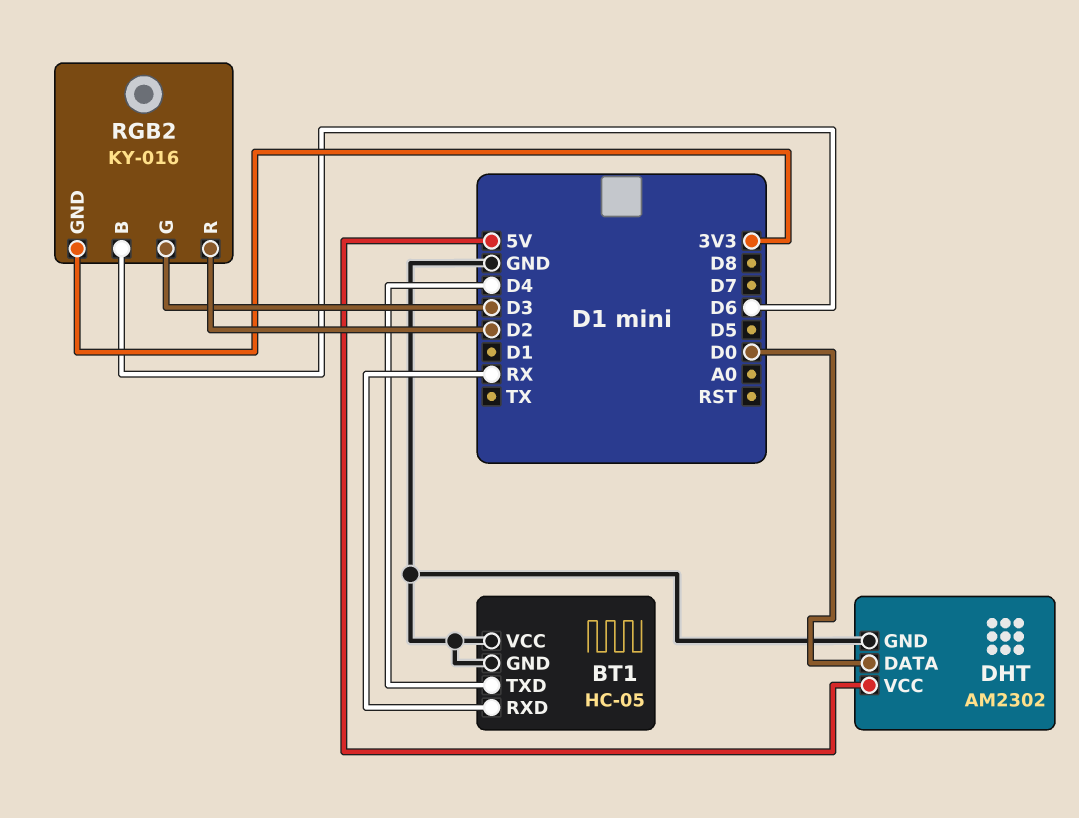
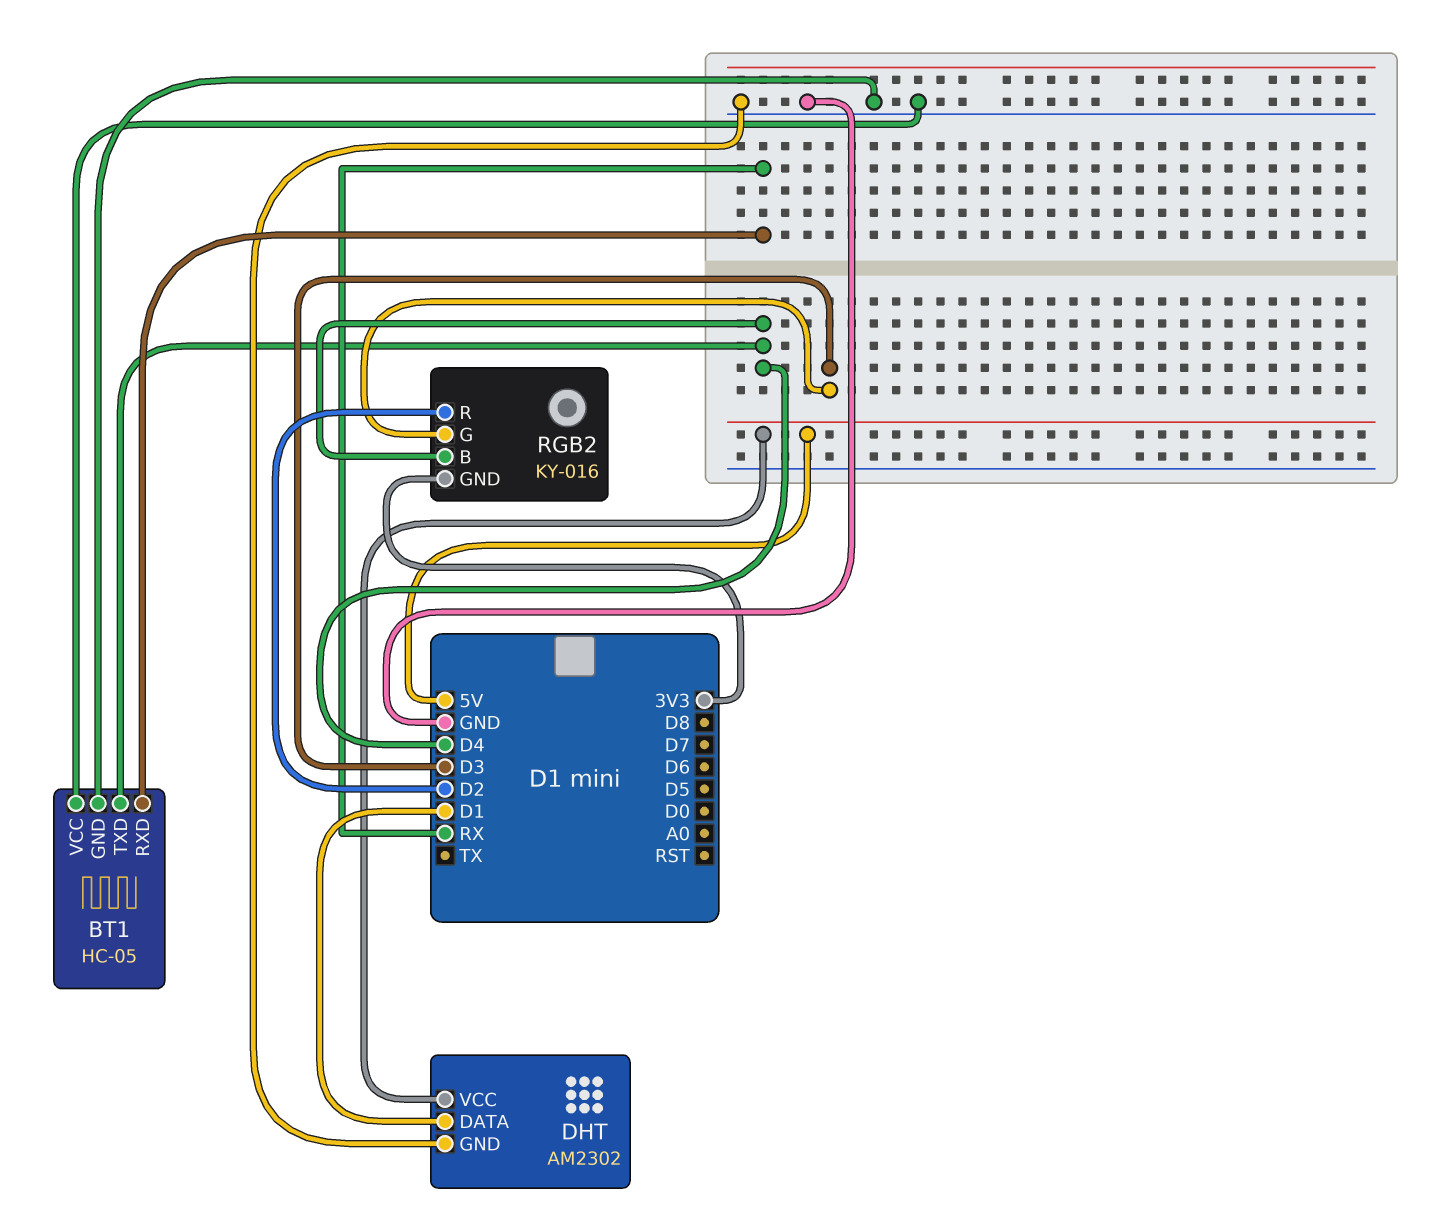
DHT pin DATA: D0 -> D1
RGB2 pin B: D6 -> D4

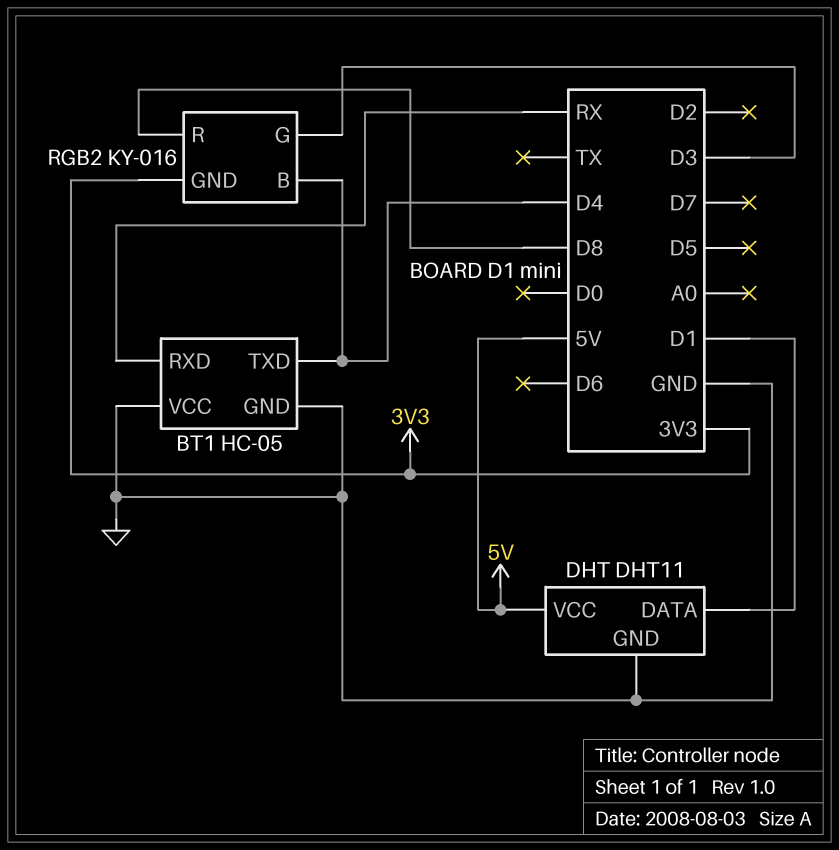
DHT: AM2302 -> DHT11
RGB2 pin R: D2 -> D8

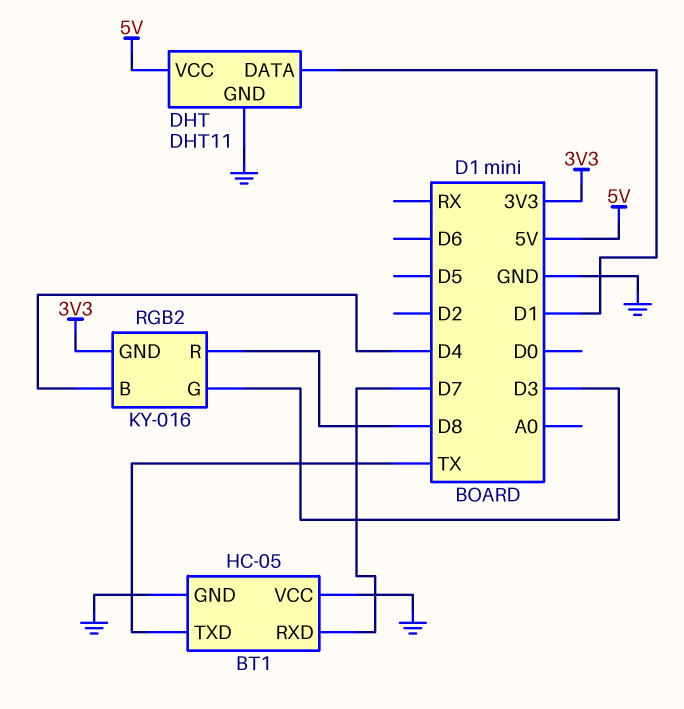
BT1 pin RXD: RX -> D7
BT1 pin TXD: D4 -> TX

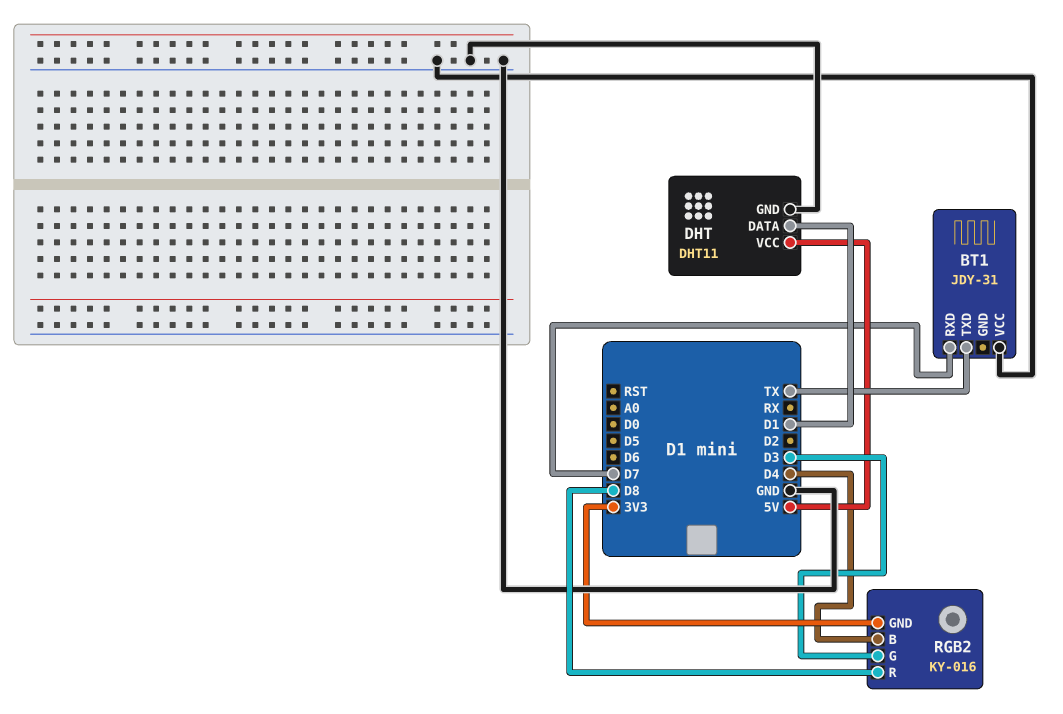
BT1: HC-05 -> JDY-31
BT1 pin GND: GND -> none

